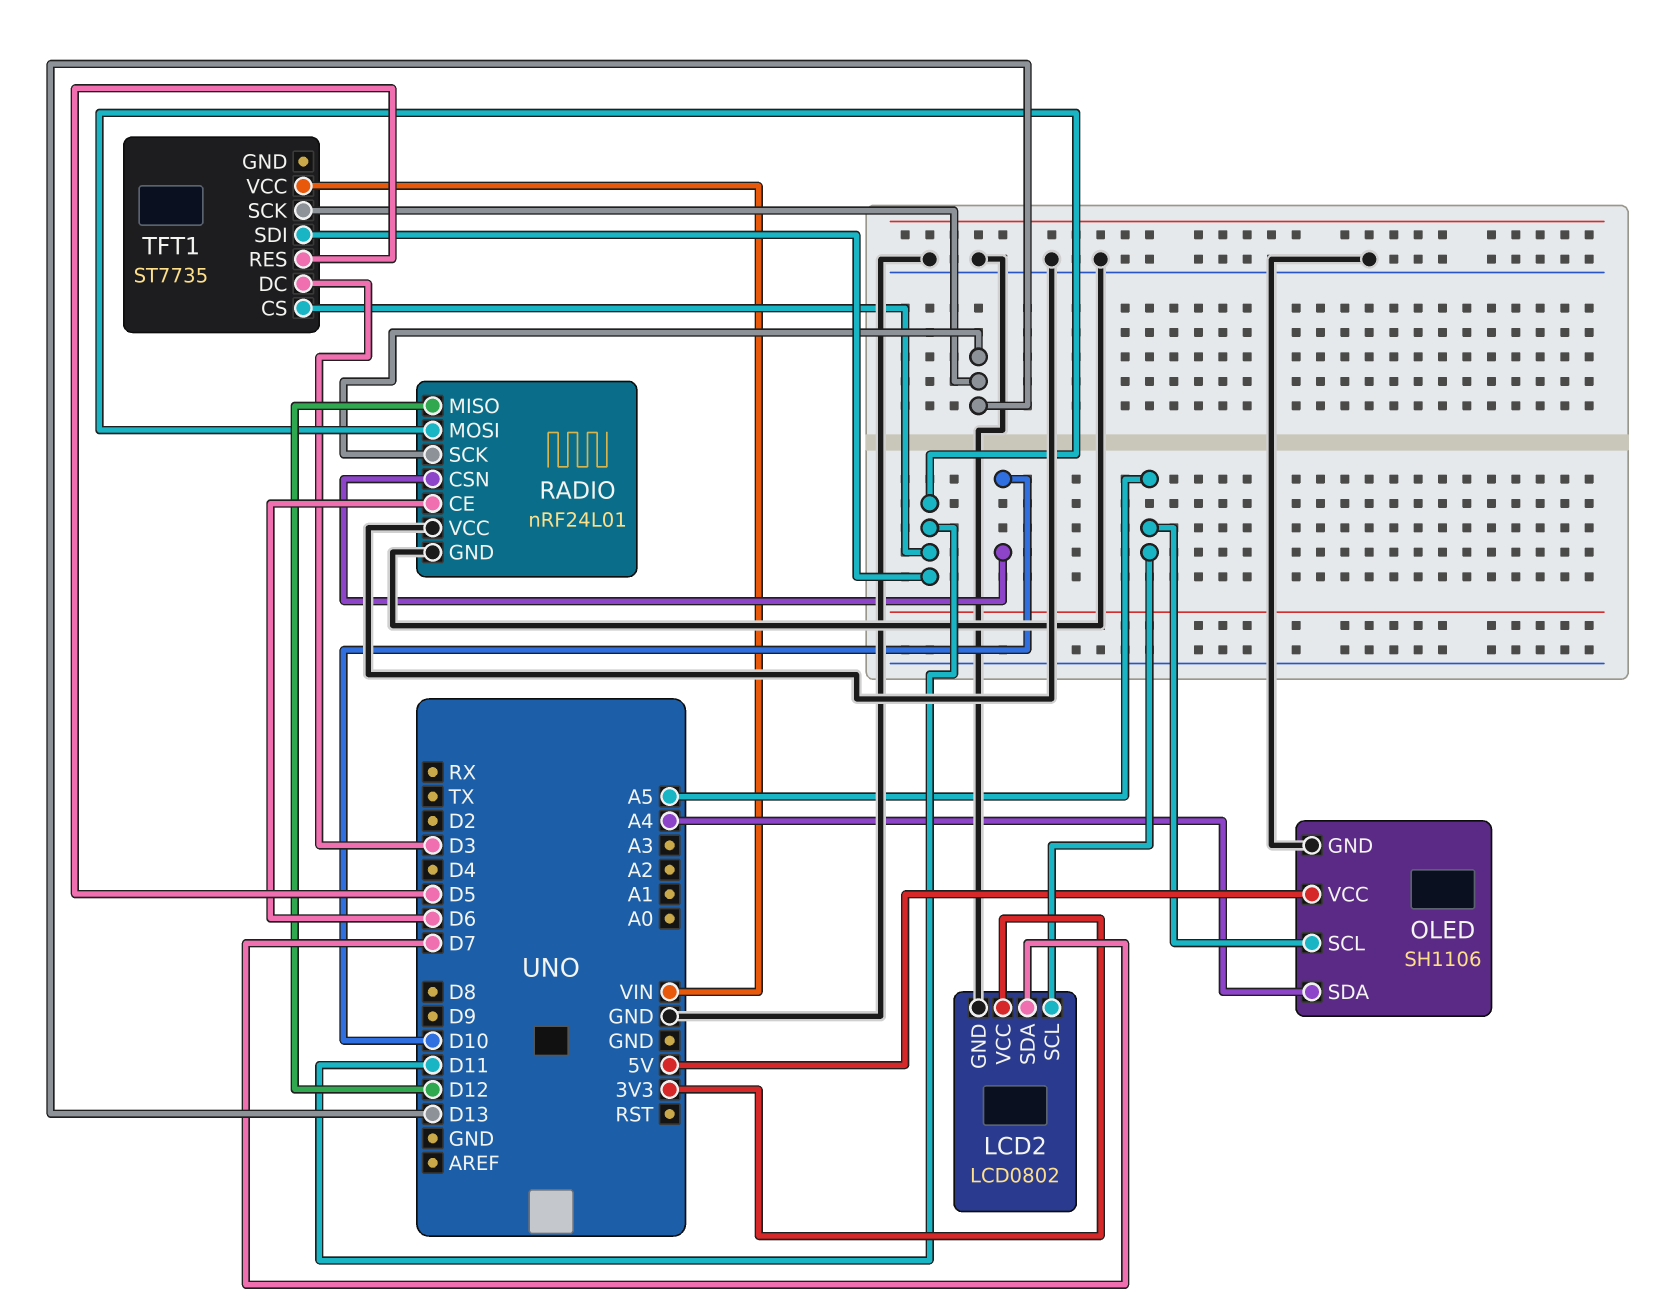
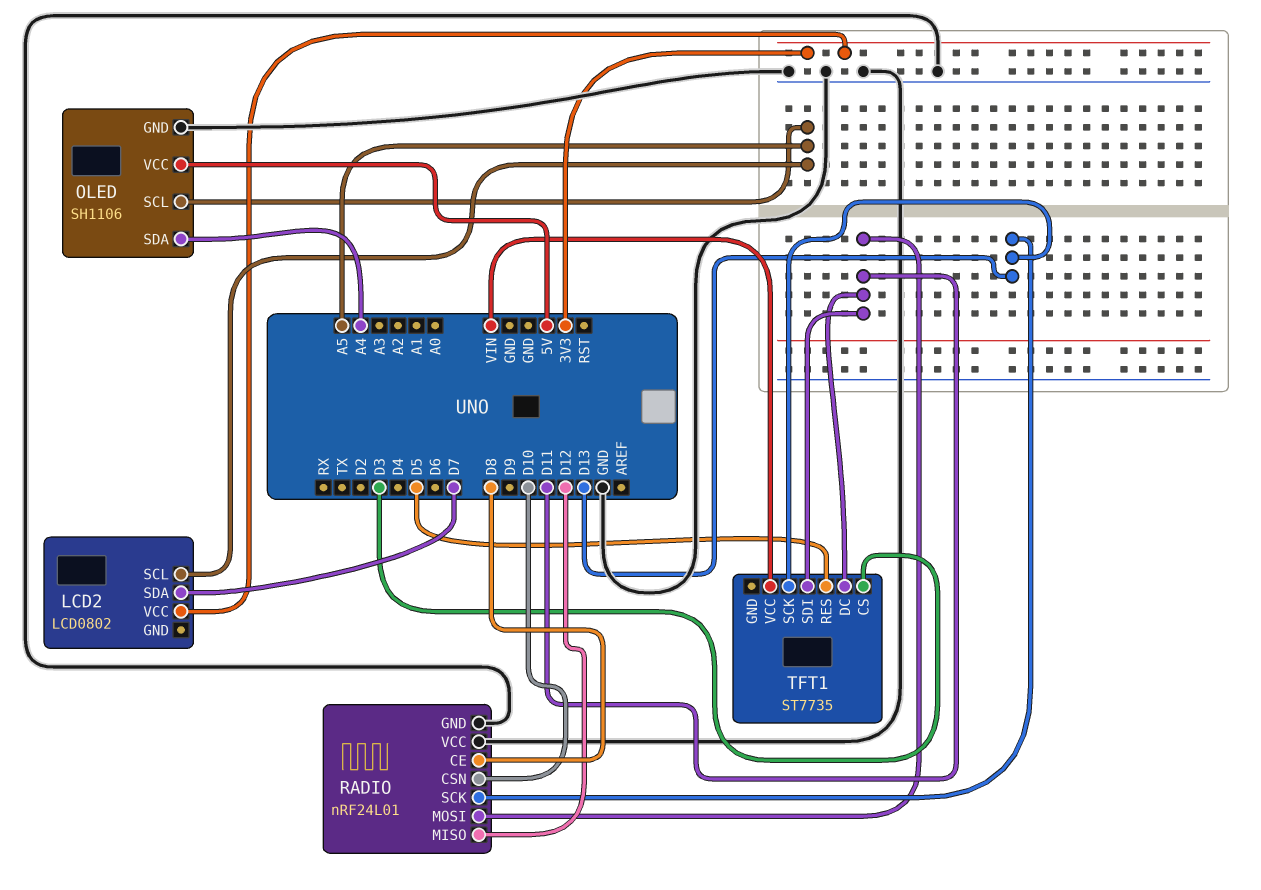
LCD2 pin GND: GND -> none
RADIO pin CE: D6 -> D8
TFT1 pin CS: D11 -> D3
TFT1 pin DC: D3 -> D11

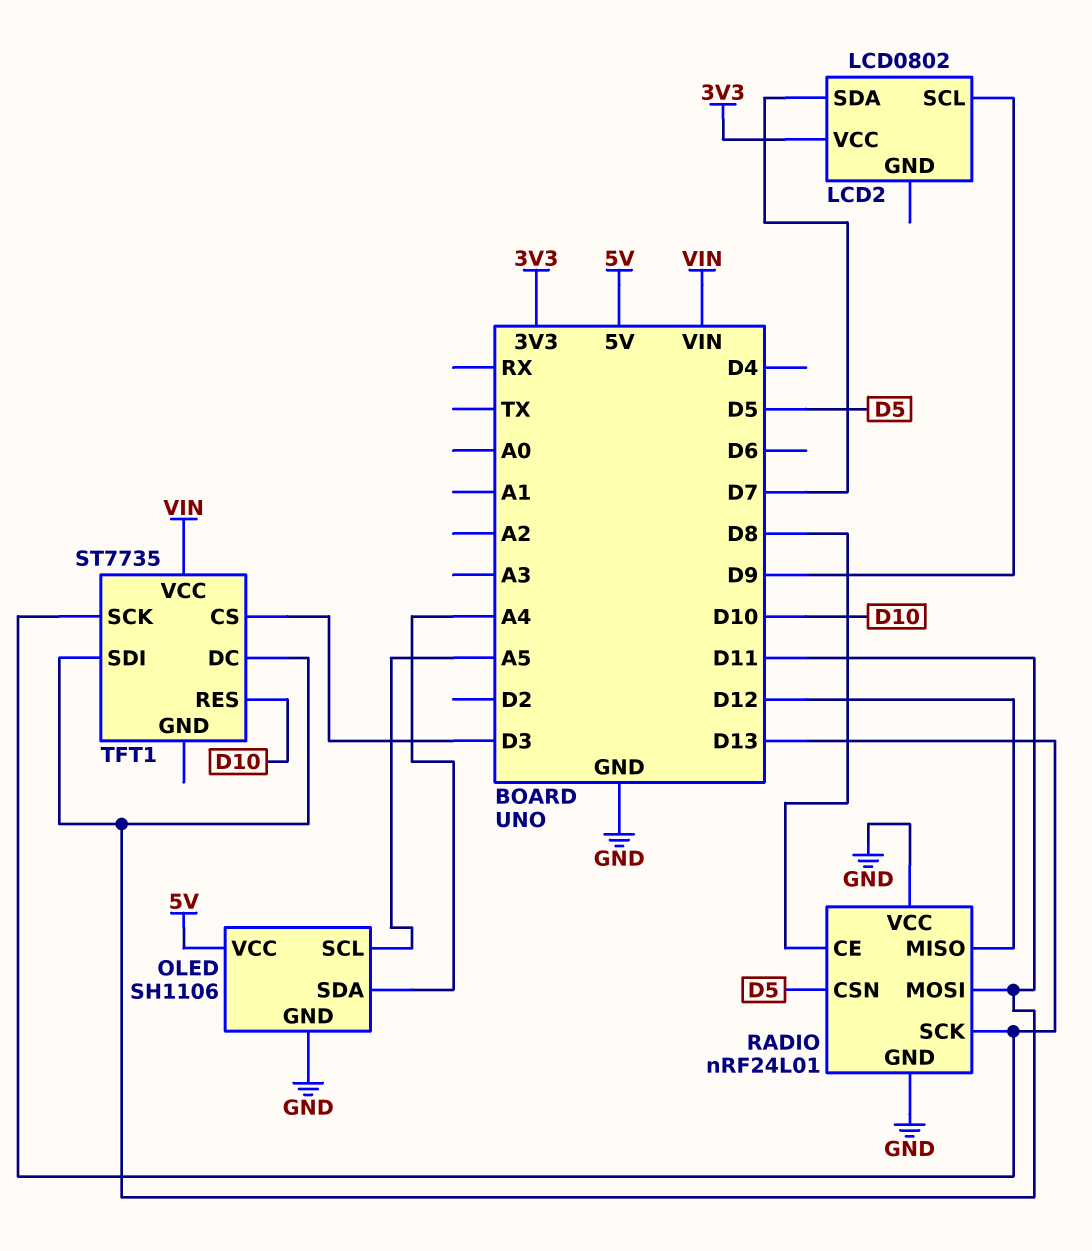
LCD2 pin SCL: A5 -> D9
RADIO pin CSN: D10 -> D5
TFT1 pin RES: D5 -> D10

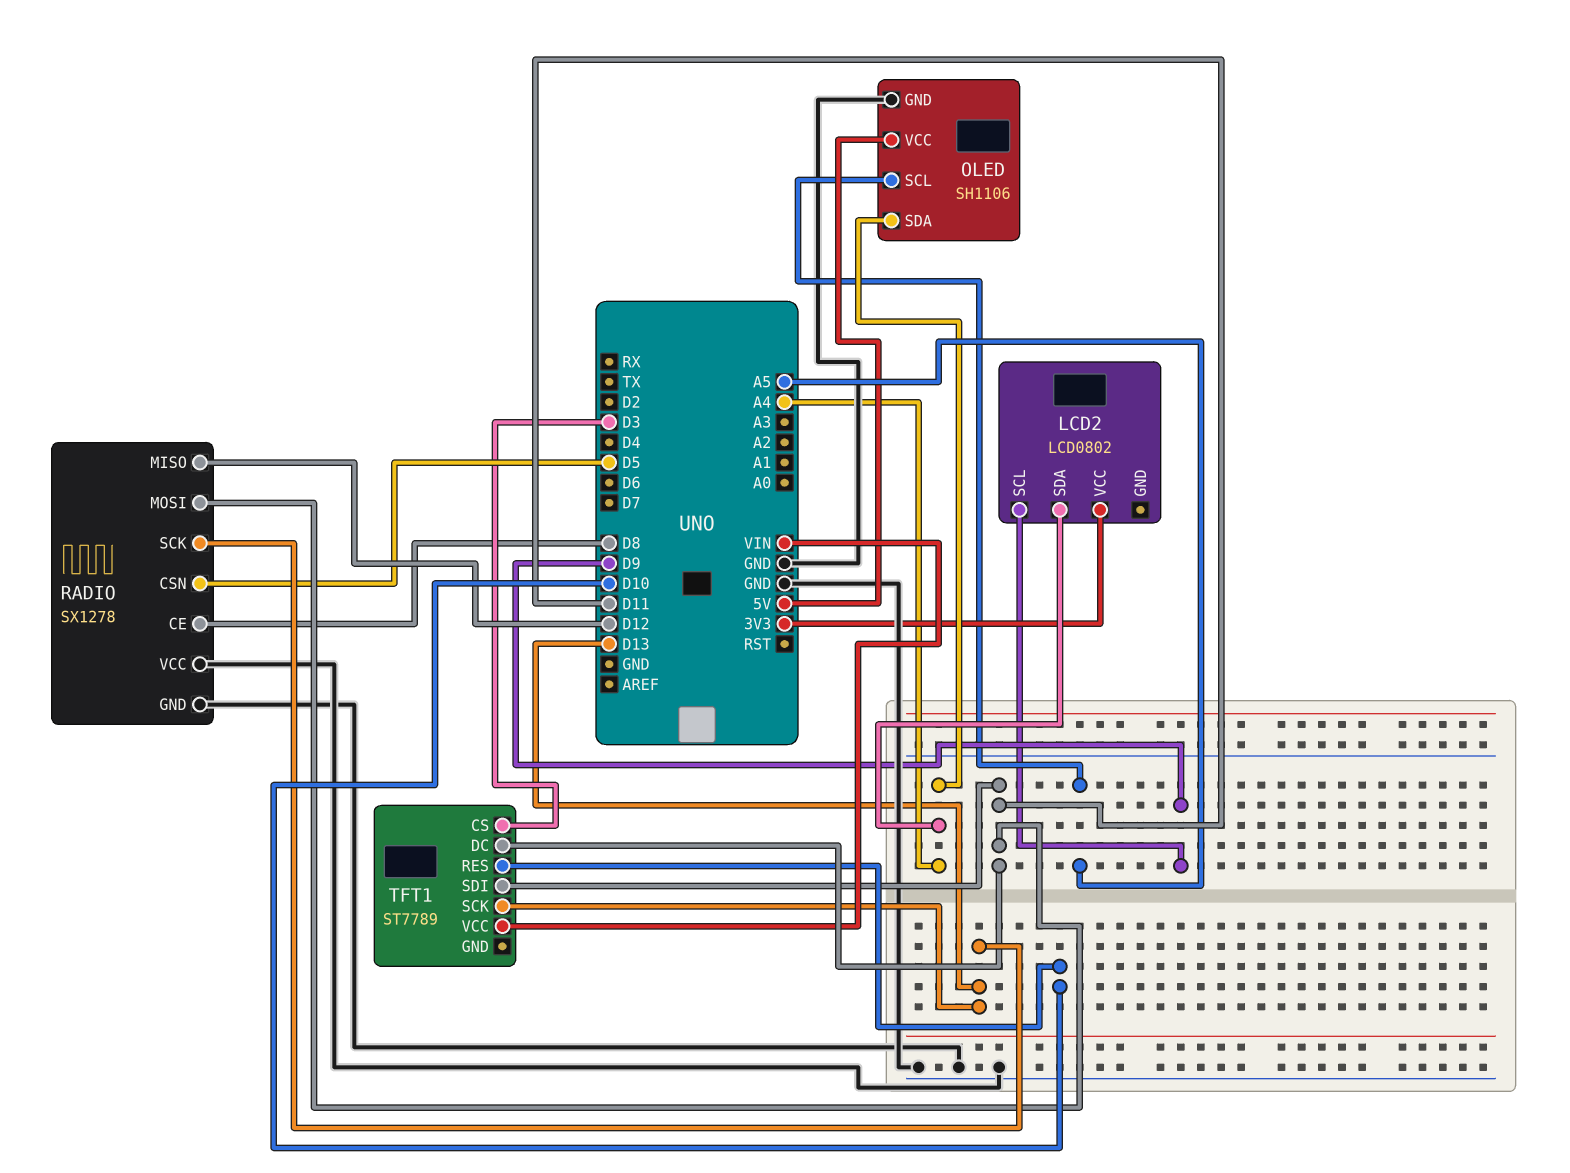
LCD2 pin SDA: D7 -> A4
RADIO: nRF24L01 -> SX1278
TFT1: ST7735 -> ST7789

